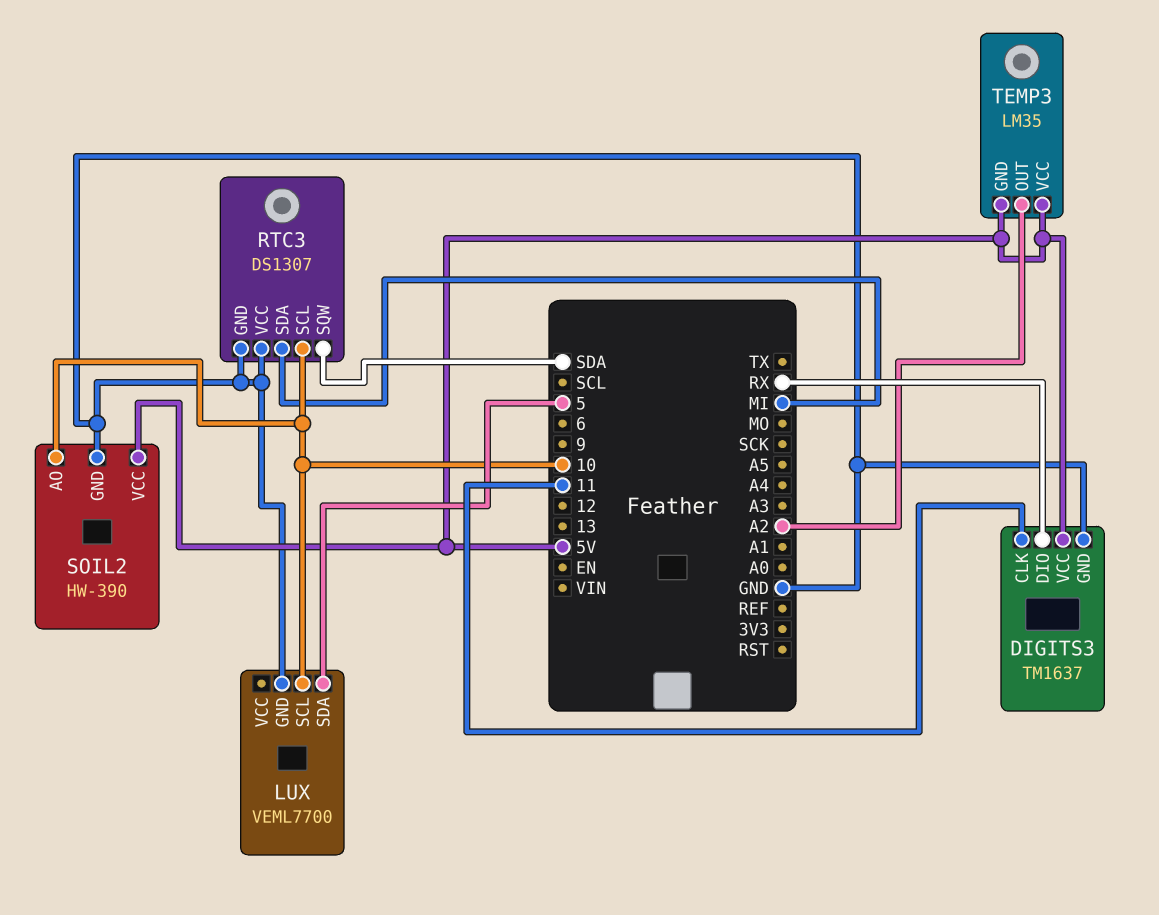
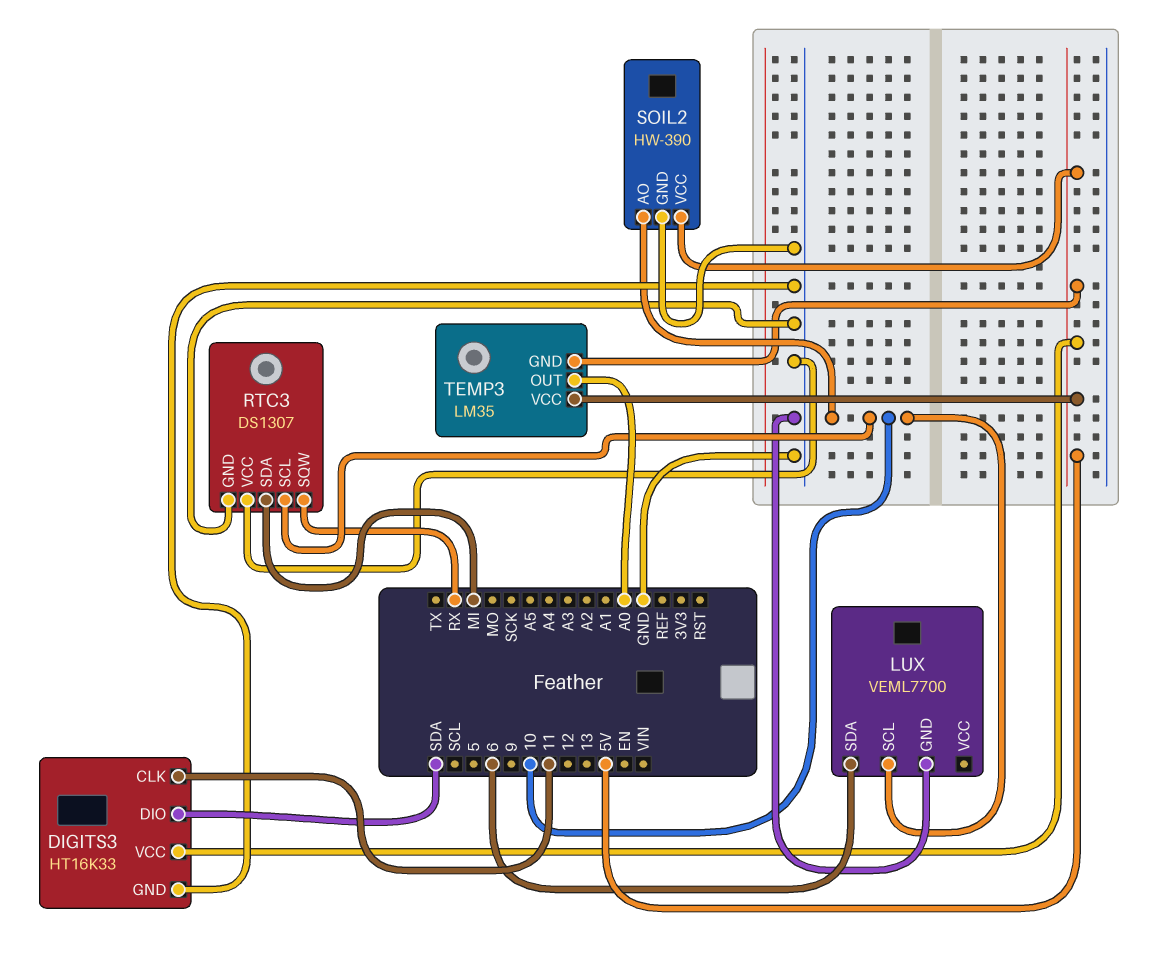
DIGITS3: TM1637 -> HT16K33
DIGITS3 pin DIO: RX -> SDA
LUX pin SDA: 5 -> 6
RTC3 pin SQW: SDA -> RX
TEMP3 pin OUT: A2 -> A0

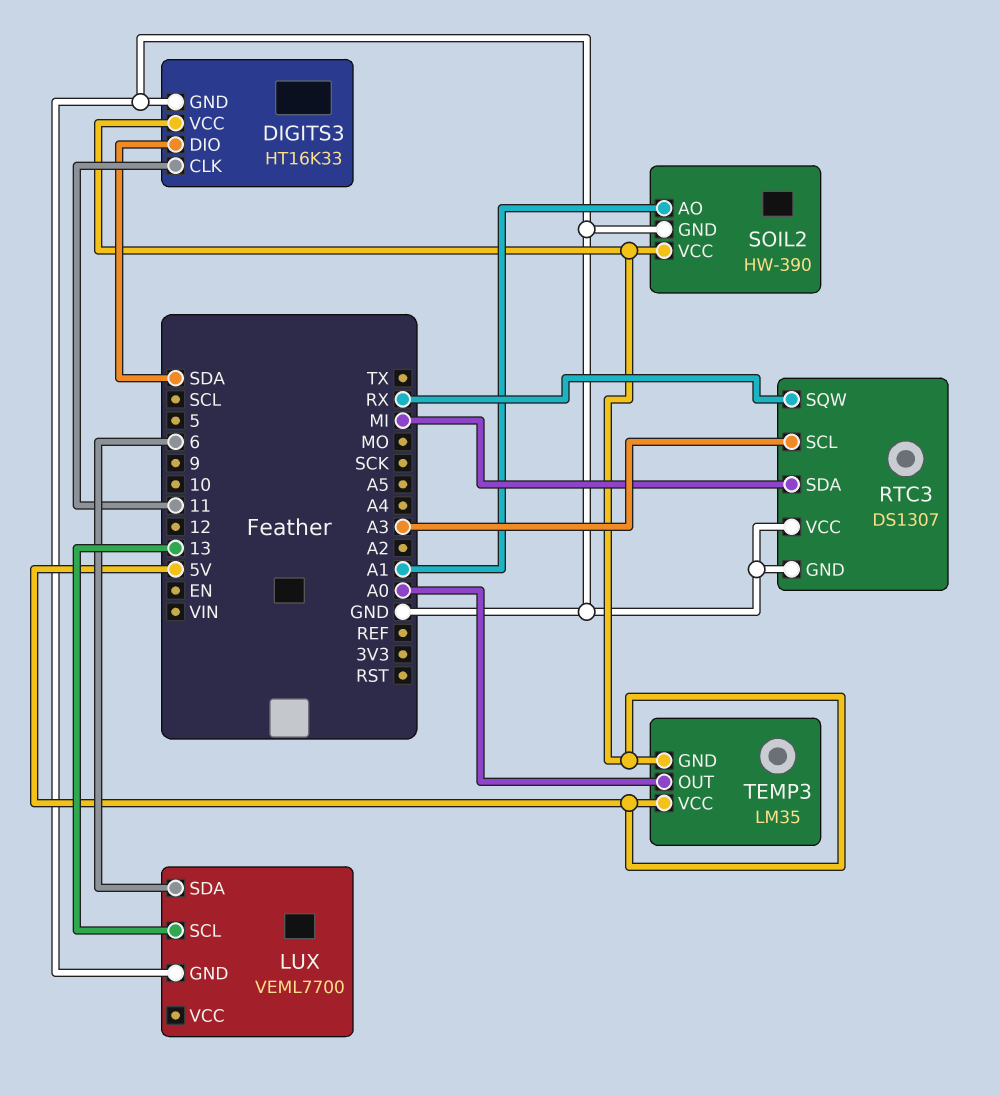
LUX pin SCL: 10 -> 13
RTC3 pin SCL: 10 -> A3
SOIL2 pin AO: 10 -> A1

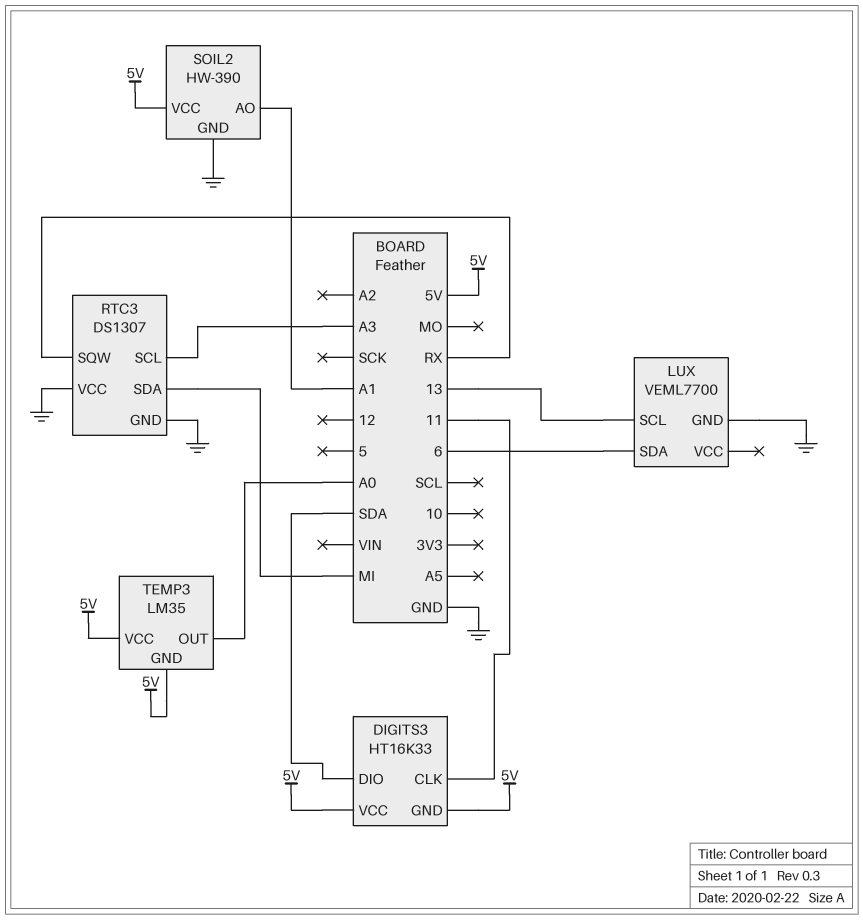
DIGITS3 pin GND: GND -> 5V

